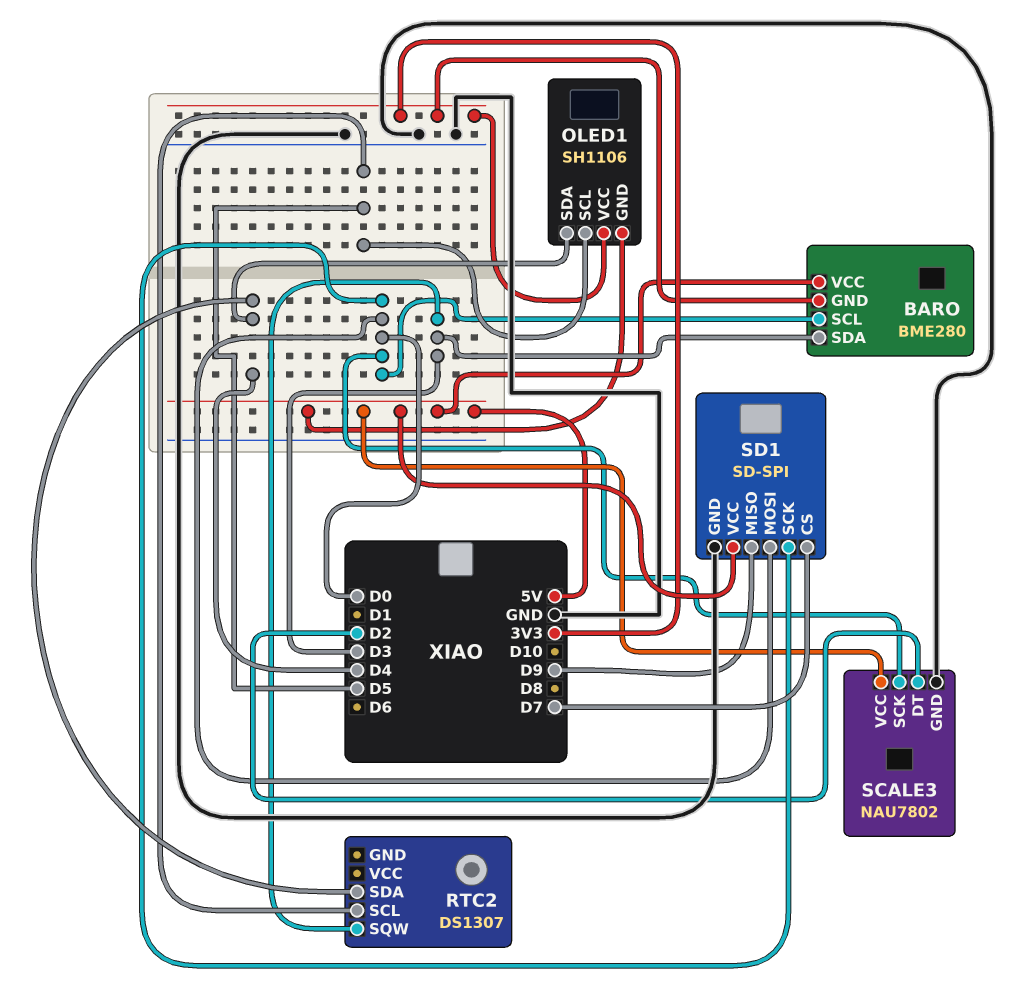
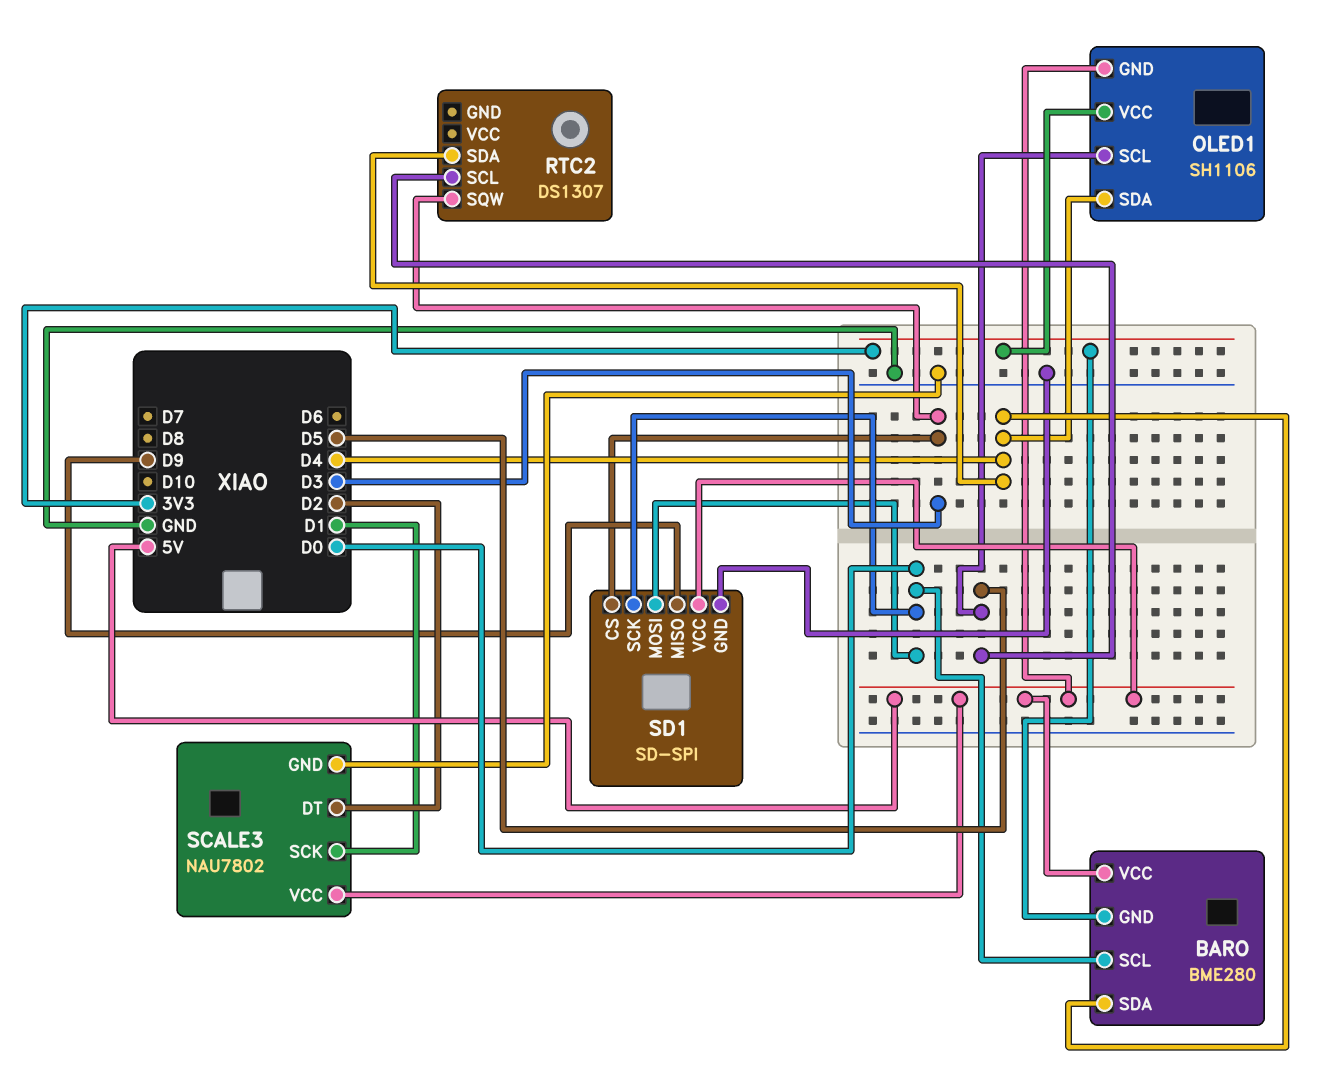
BARO pin SDA: D3 -> D4
SCALE3 pin SCK: D0 -> D1
SD1 pin CS: D7 -> D3

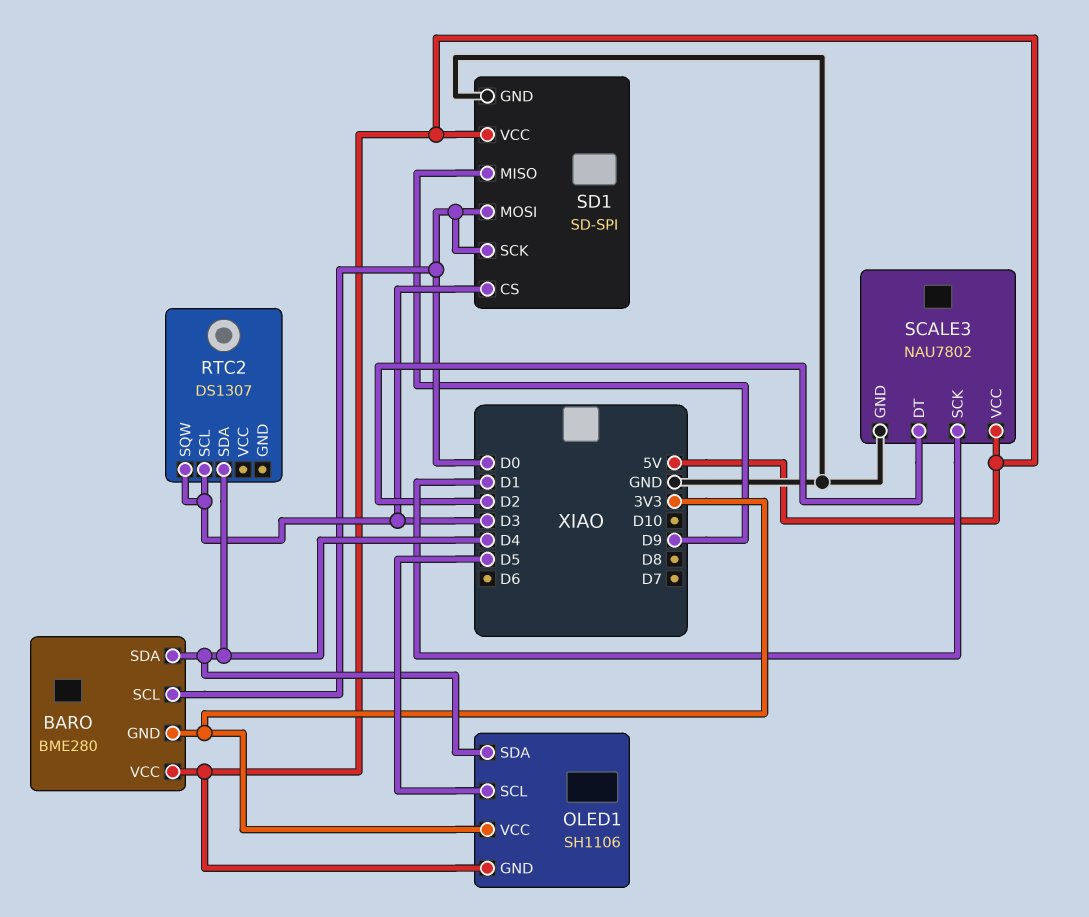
RTC2 pin SCL: D5 -> D3

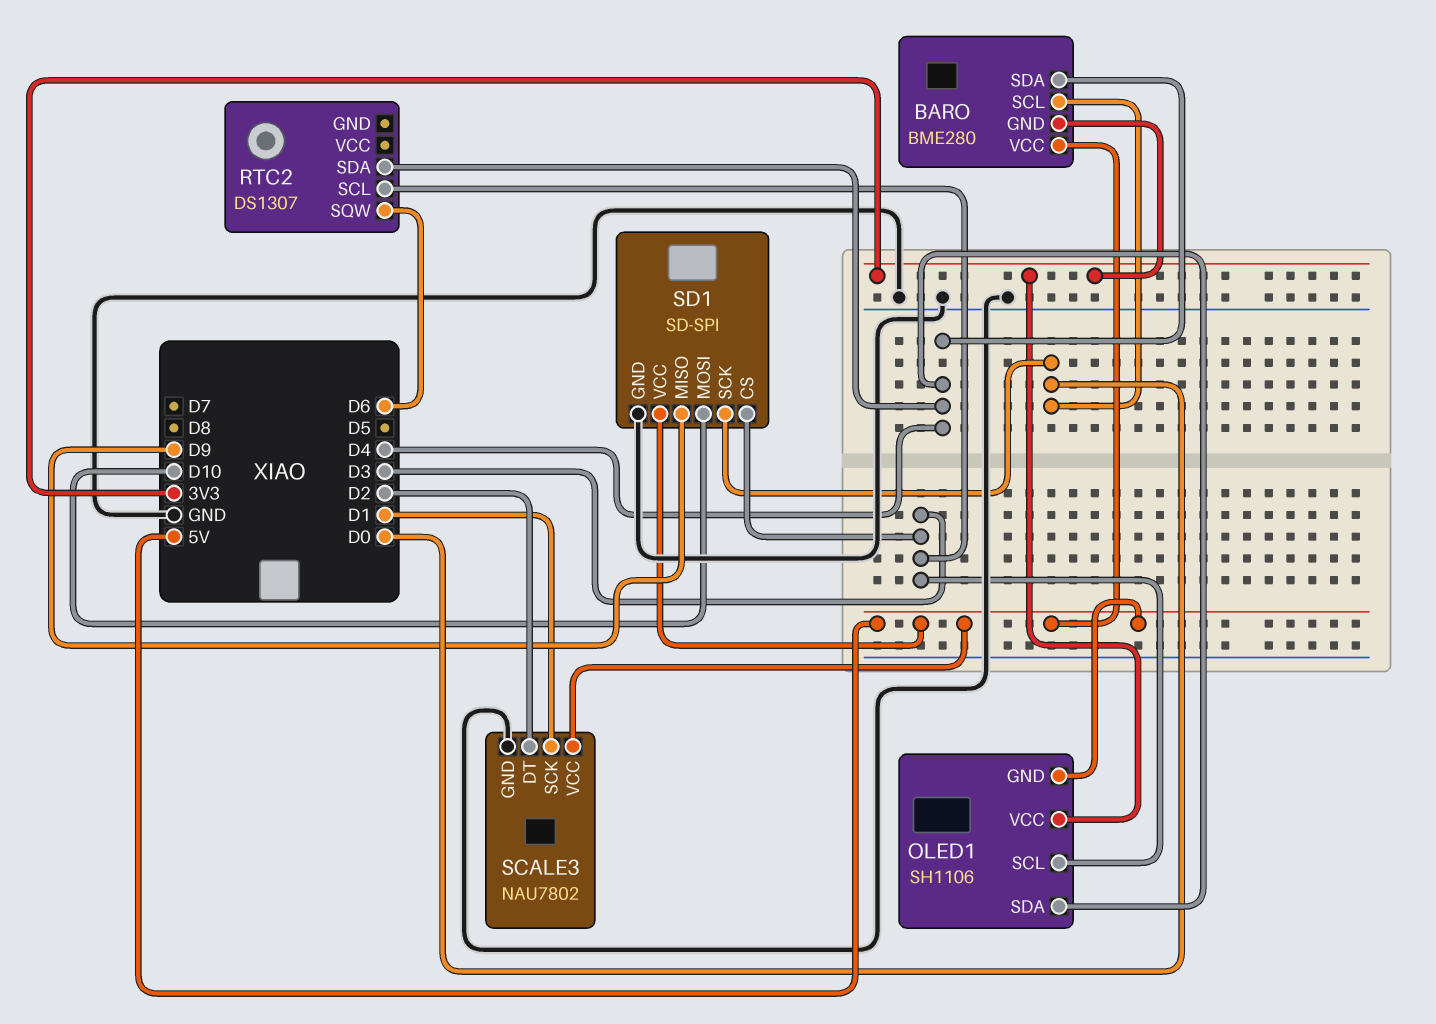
OLED1 pin SCL: D5 -> D3
RTC2 pin SQW: D3 -> D6
SD1 pin MOSI: D0 -> D10

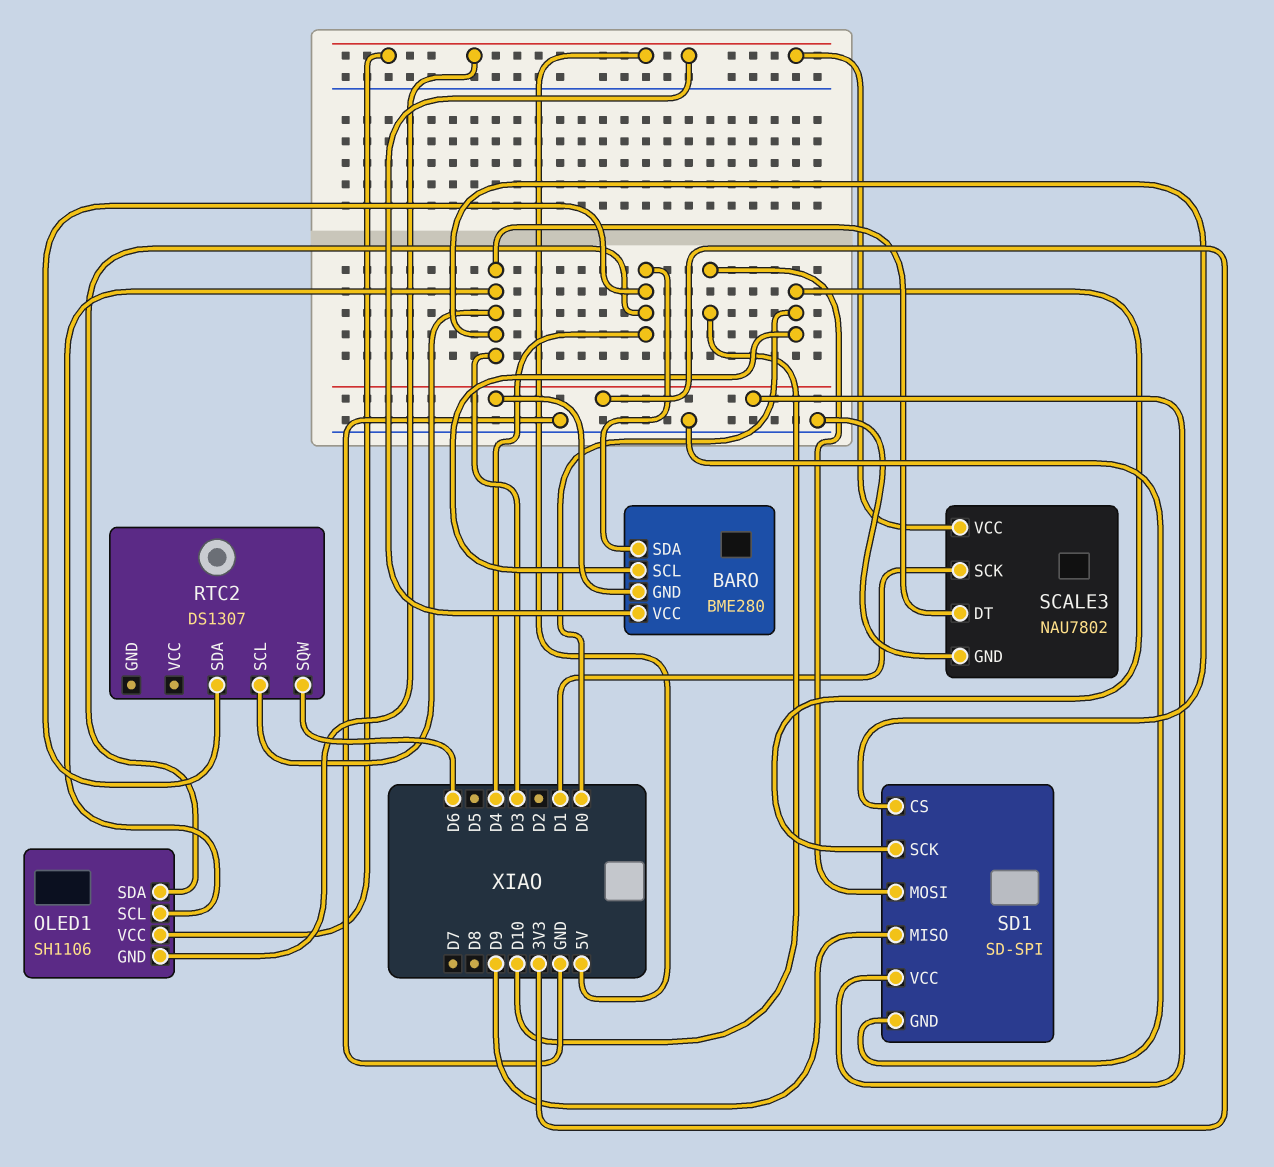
OLED1 pin VCC: 3V3 -> 5V
SCALE3 pin DT: D2 -> D3
SD1 pin VCC: 5V -> 3V3

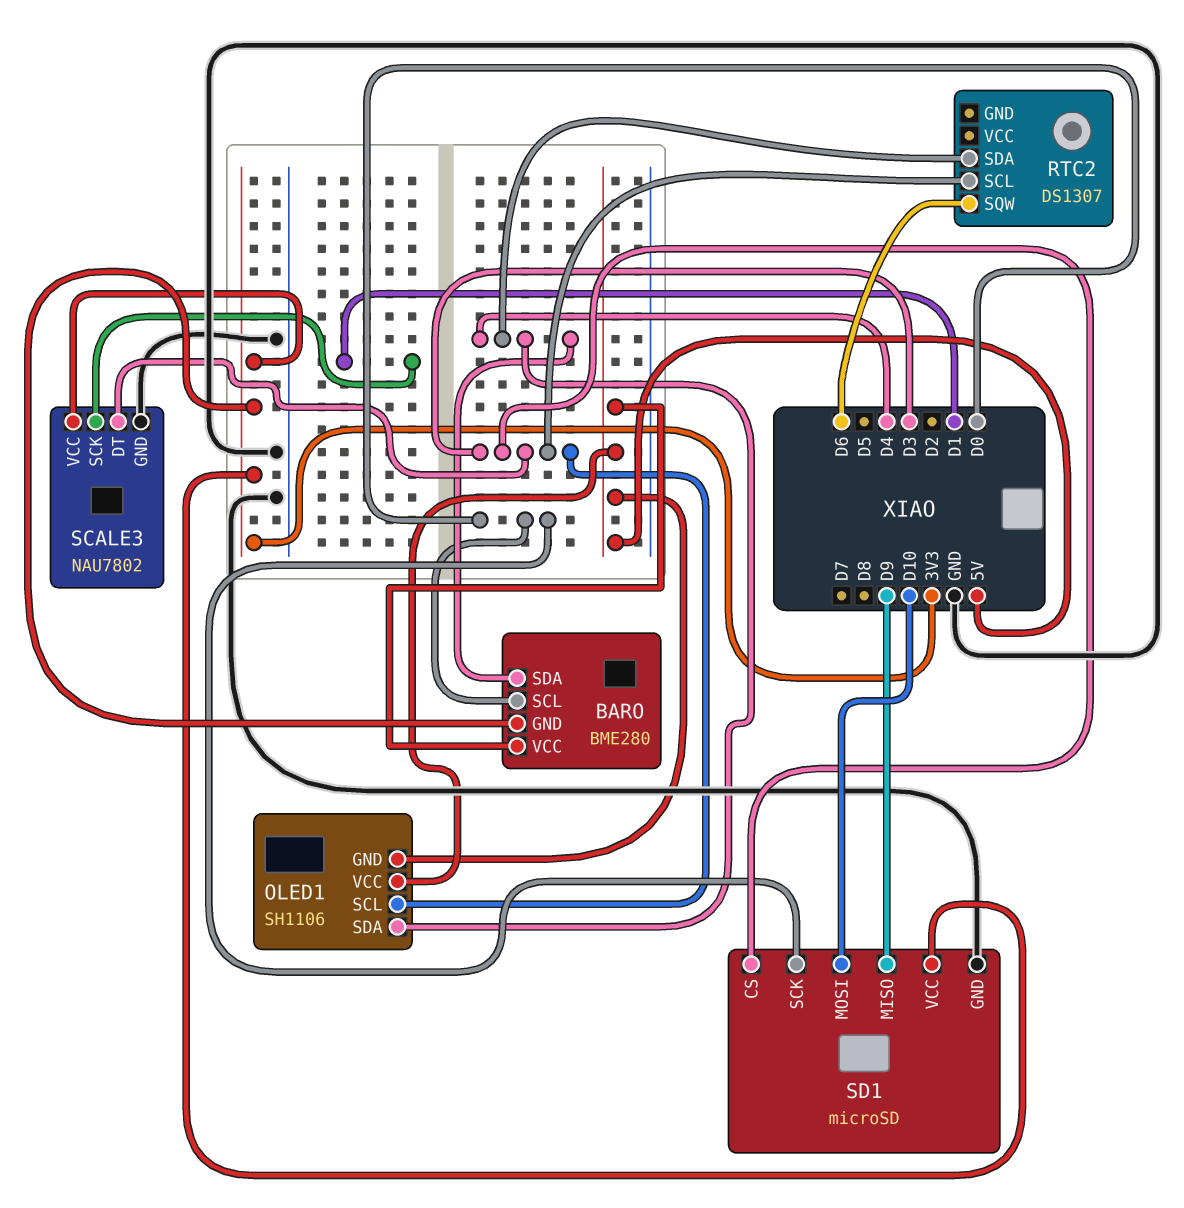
SCALE3 pin VCC: 5V -> 3V3
SD1: SD-SPI -> microSD

